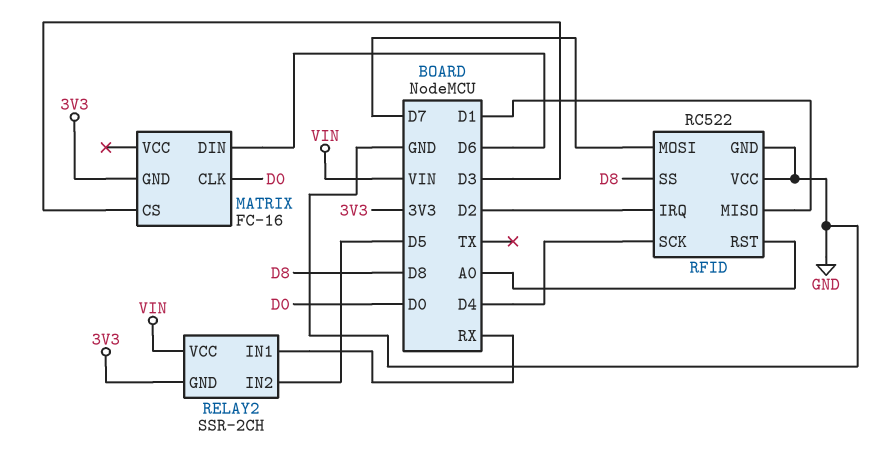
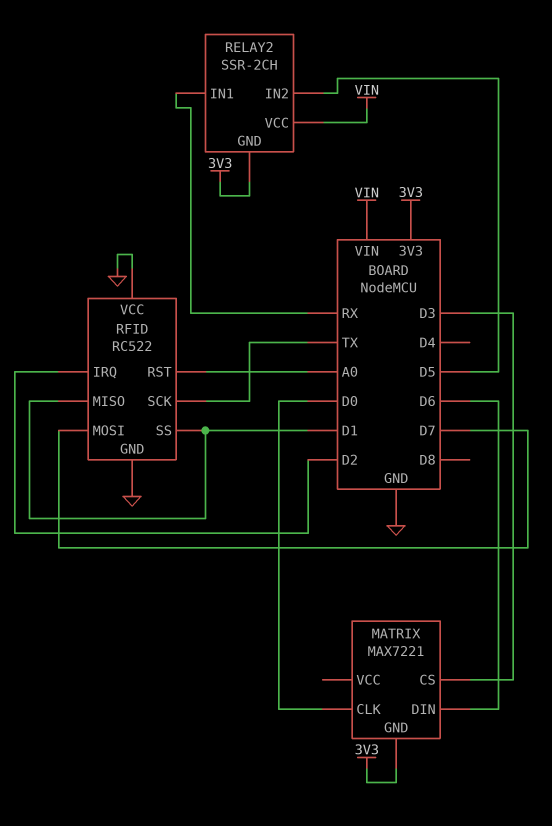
MATRIX: FC-16 -> MAX7221
RFID pin SCK: D4 -> TX
RFID pin SS: D8 -> D1

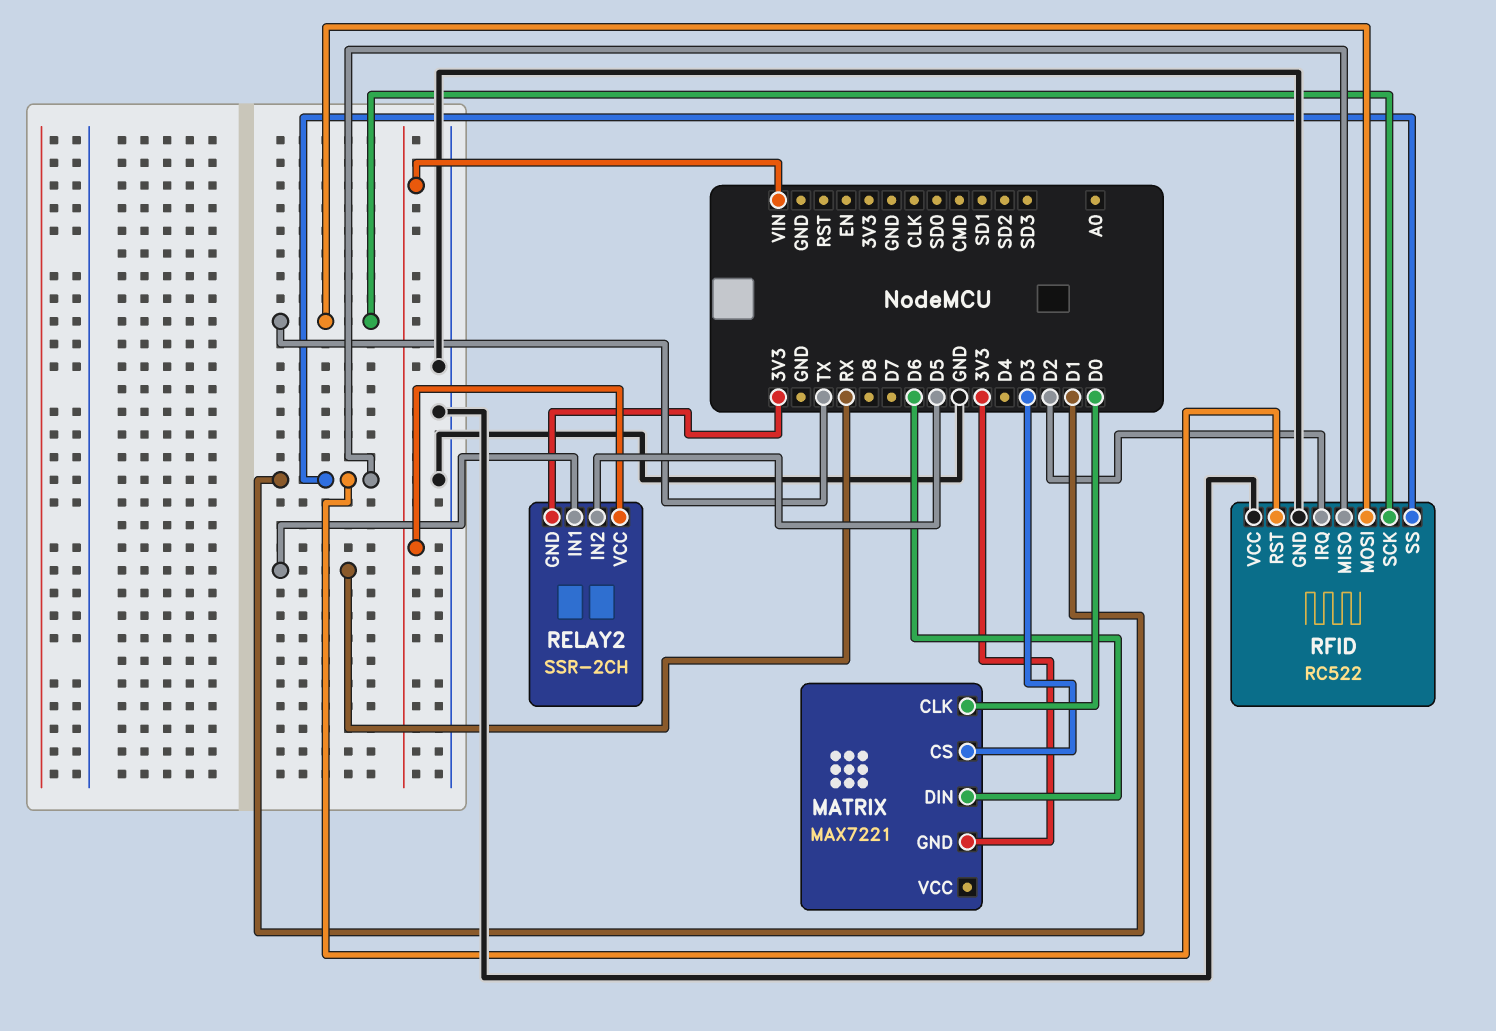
RFID pin MOSI: D7 -> TX
RFID pin RST: A0 -> D1

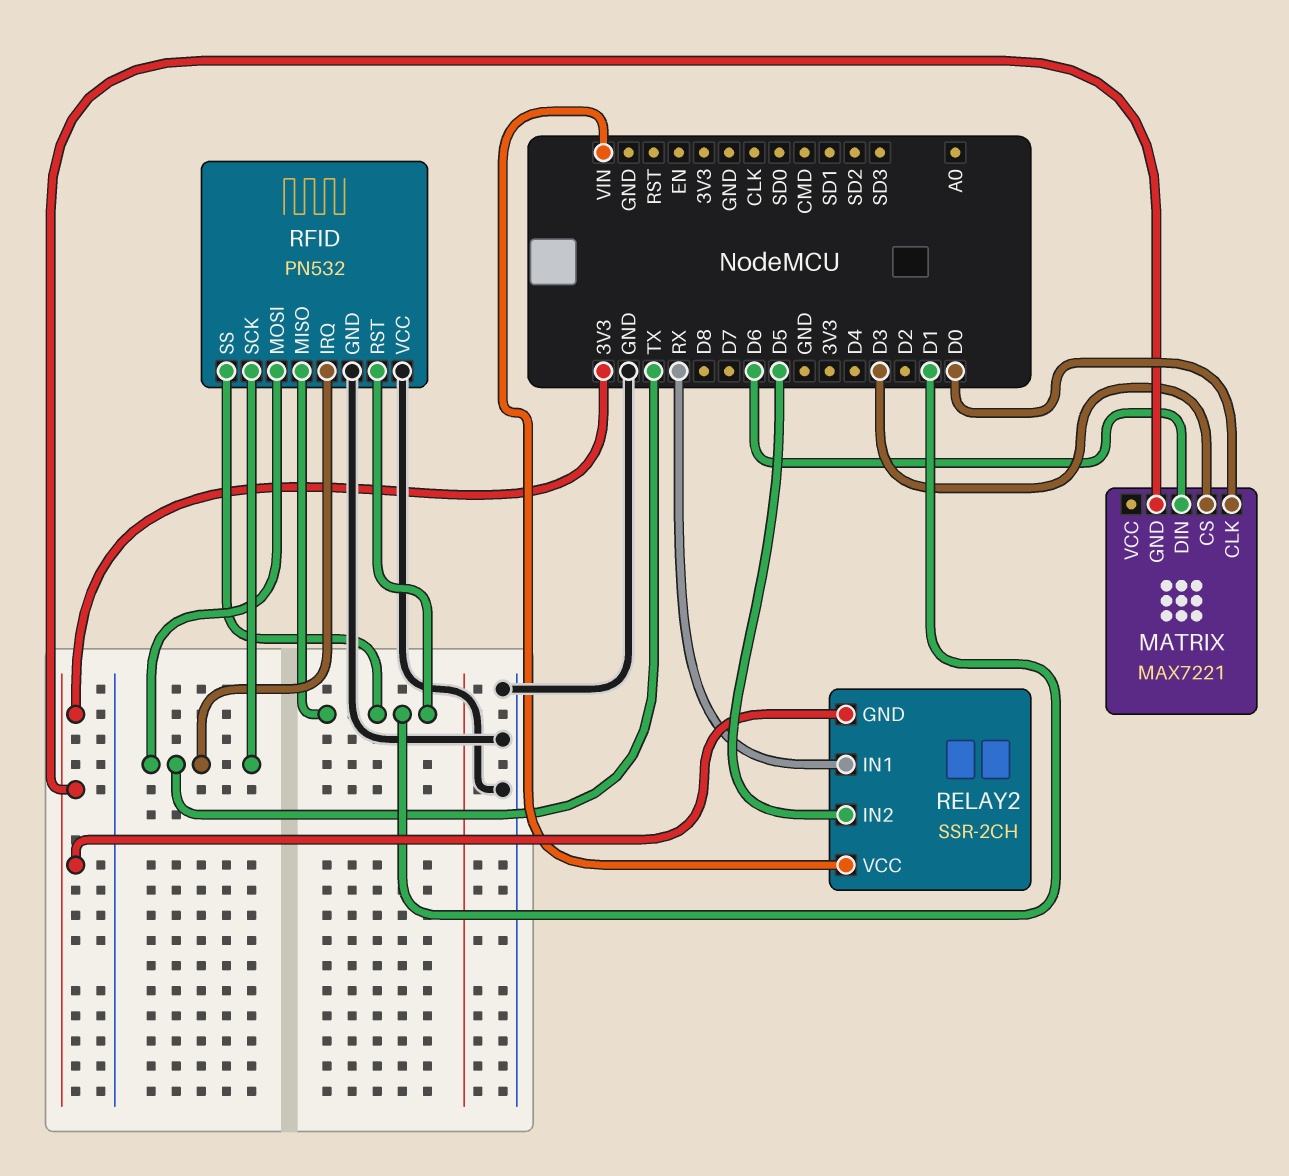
RFID: RC522 -> PN532
RFID pin IRQ: D2 -> TX

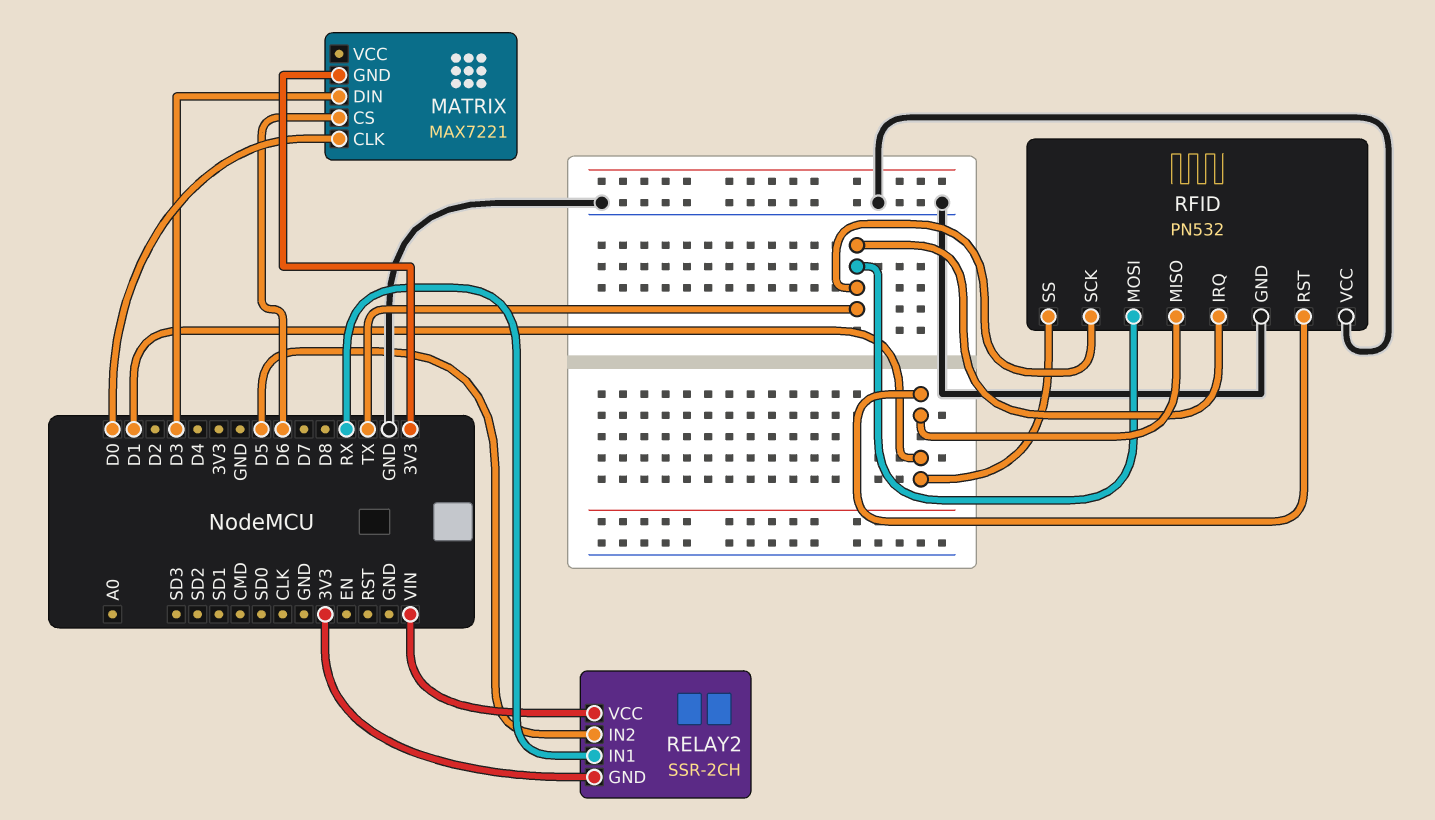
MATRIX pin CS: D3 -> D6
MATRIX pin DIN: D6 -> D3

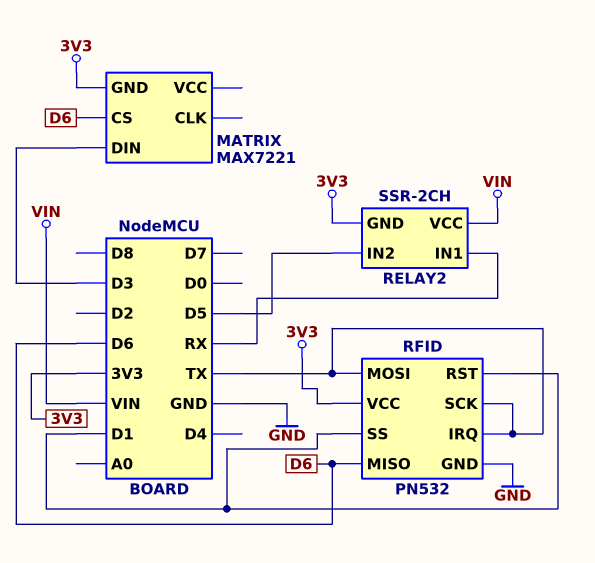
MATRIX pin CLK: D0 -> none
RFID pin MISO: D1 -> D6
RFID pin VCC: GND -> 3V3

